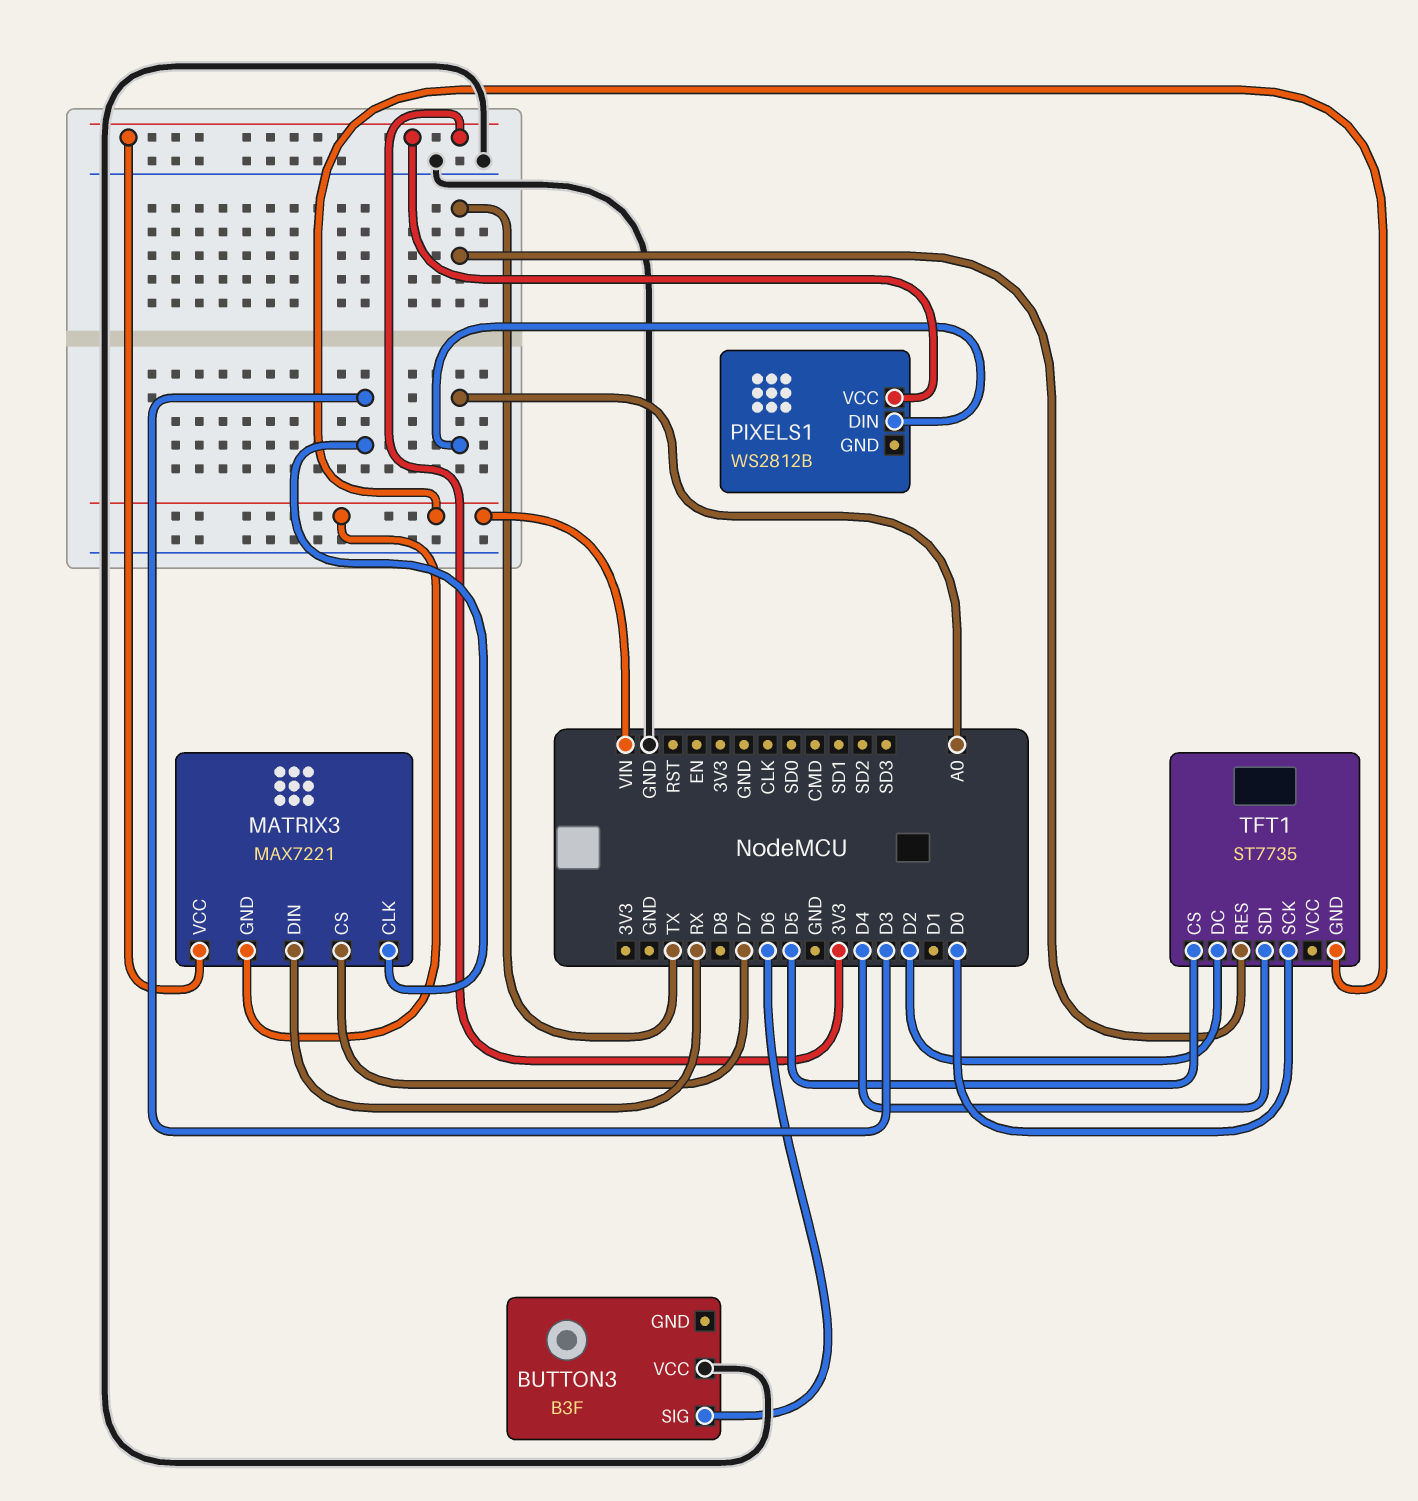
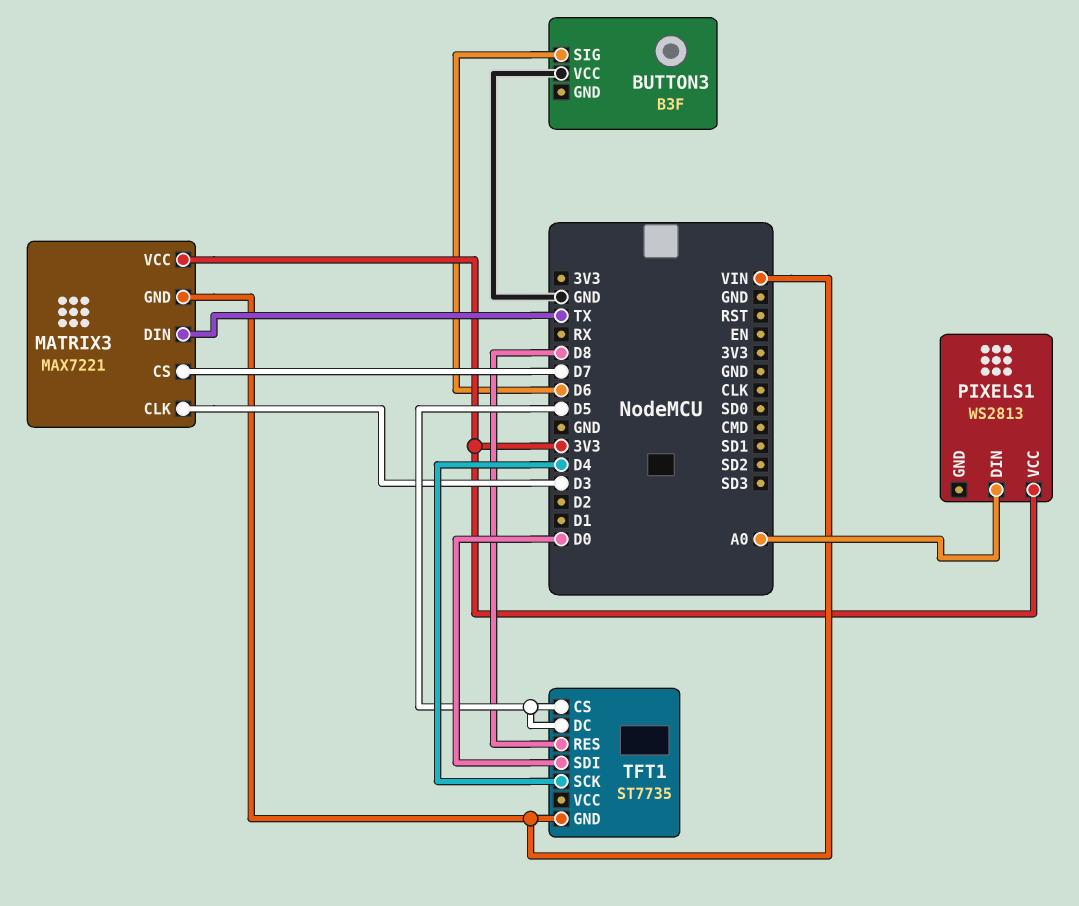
MATRIX3 pin DIN: RX -> TX
PIXELS1: WS2812B -> WS2813
TFT1 pin DC: D2 -> D5
TFT1 pin RES: TX -> D8
TFT1 pin SCK: D0 -> D4
TFT1 pin SDI: D4 -> D0

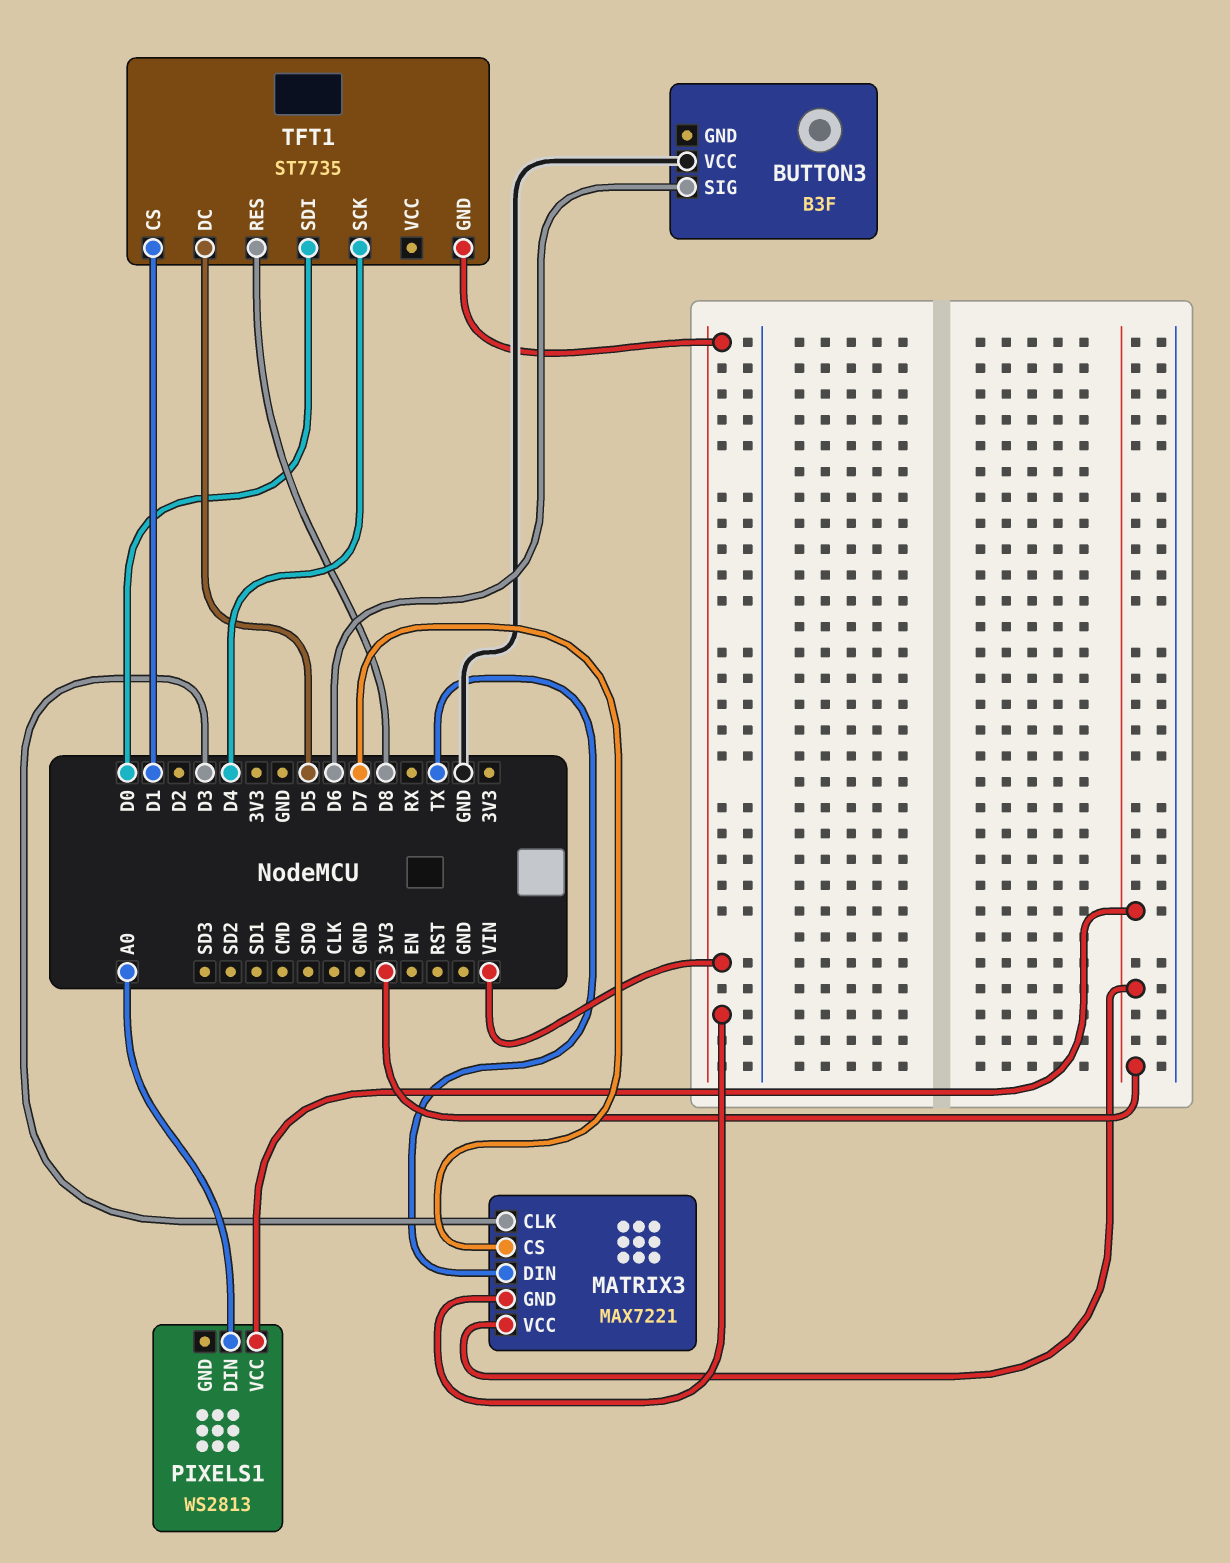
TFT1 pin CS: D5 -> D1

